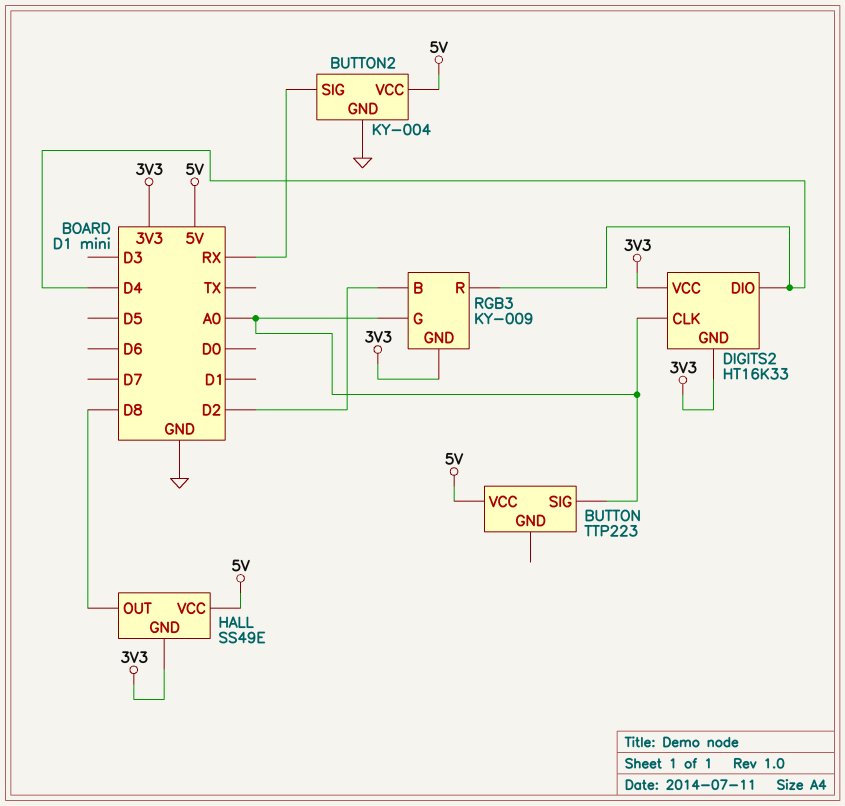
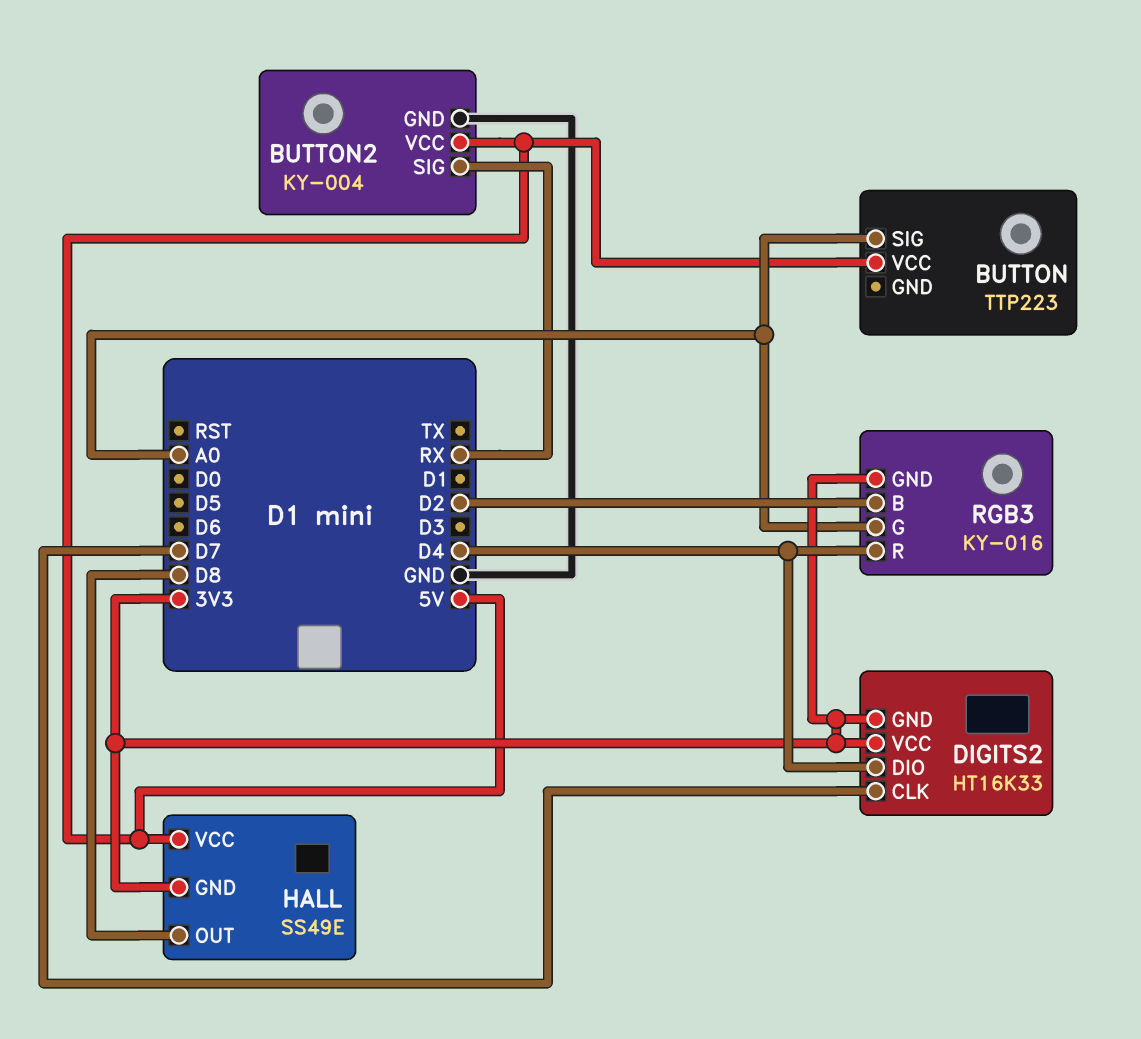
DIGITS2 pin CLK: A0 -> D7
RGB3: KY-009 -> KY-016

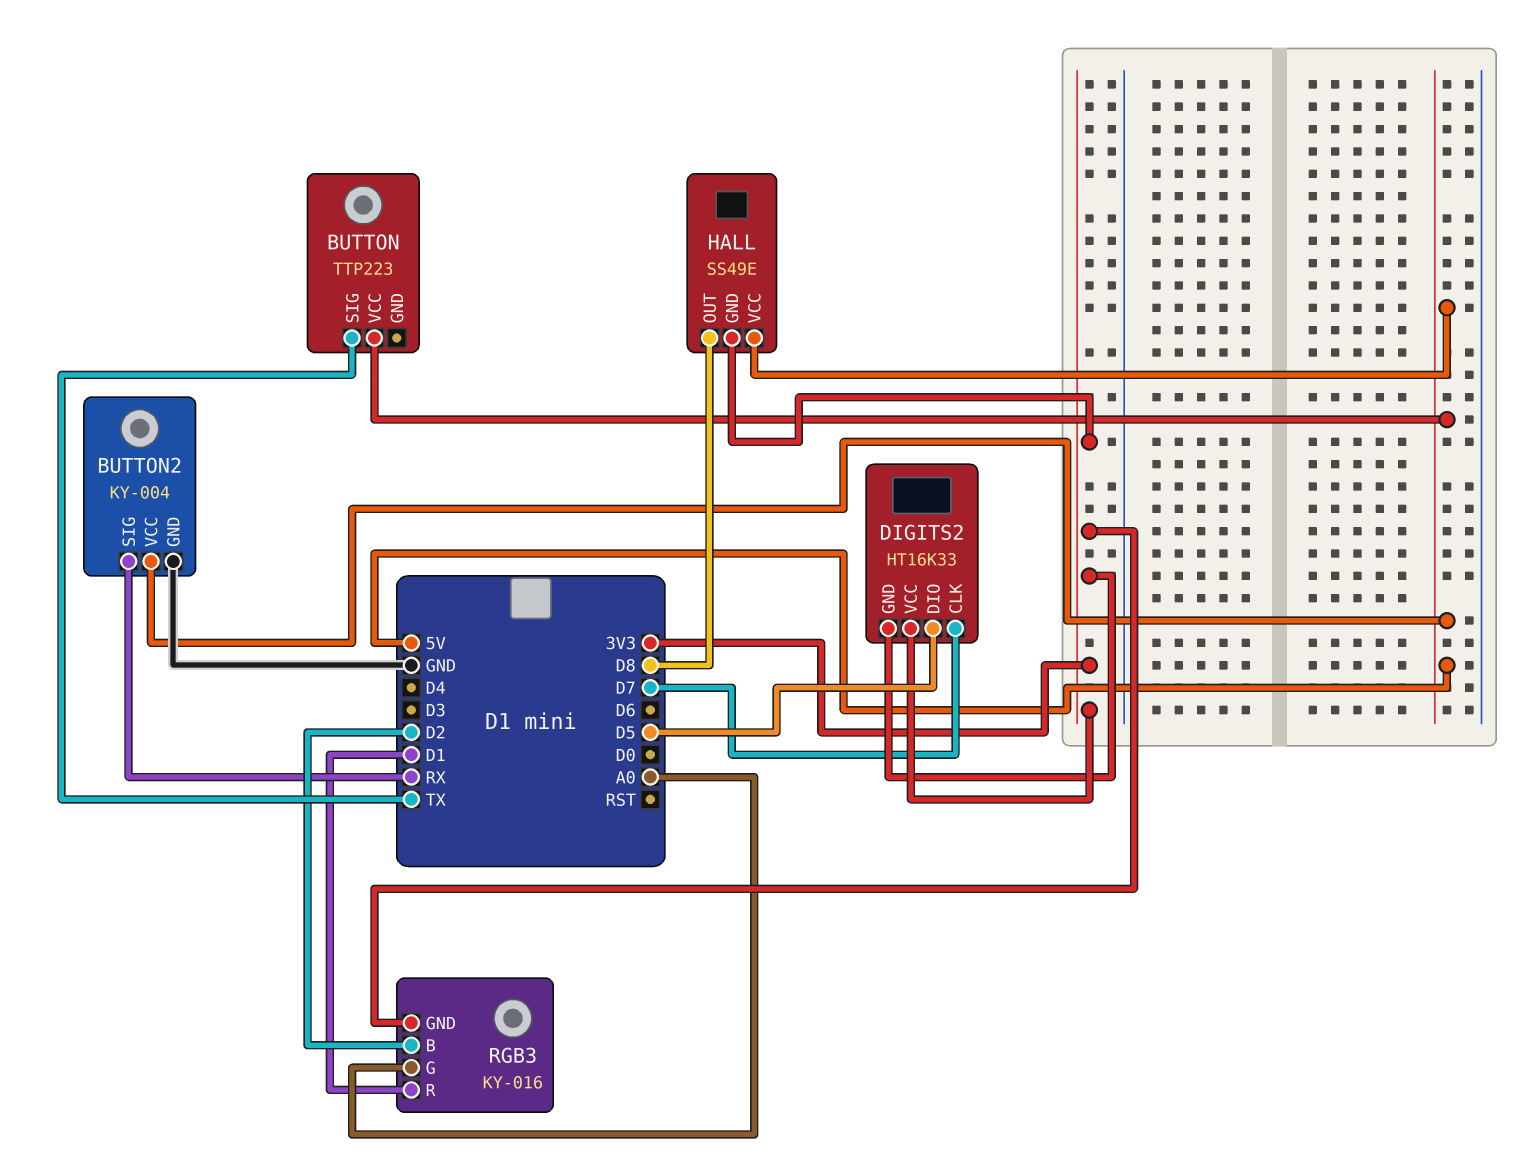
BUTTON pin SIG: A0 -> TX
DIGITS2 pin DIO: D4 -> D5
RGB3 pin R: D4 -> D1

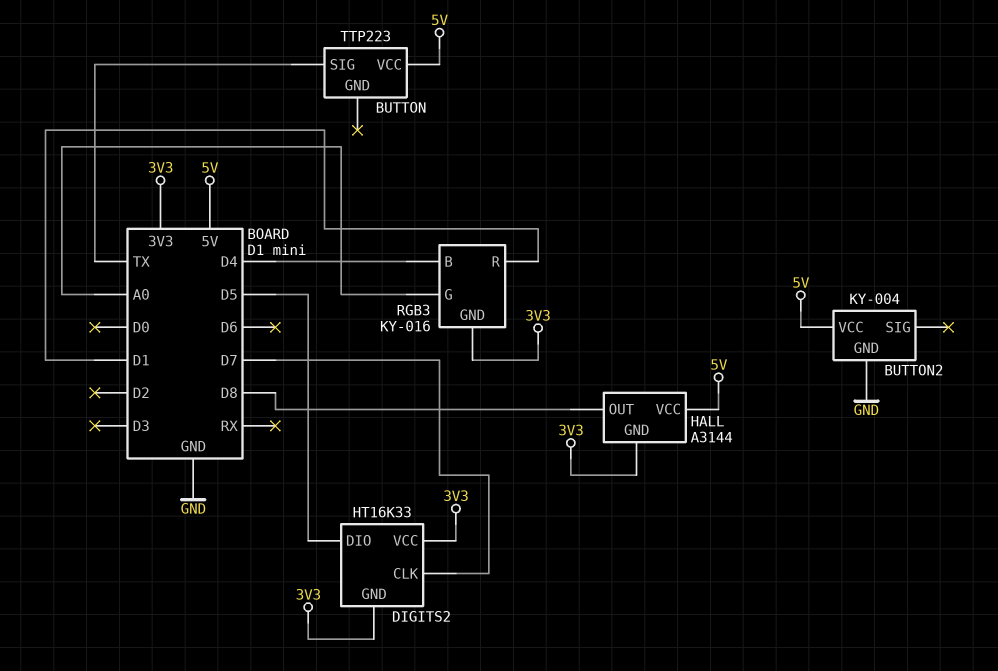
BUTTON2 pin SIG: RX -> none
HALL: SS49E -> A3144
RGB3 pin B: D2 -> D4

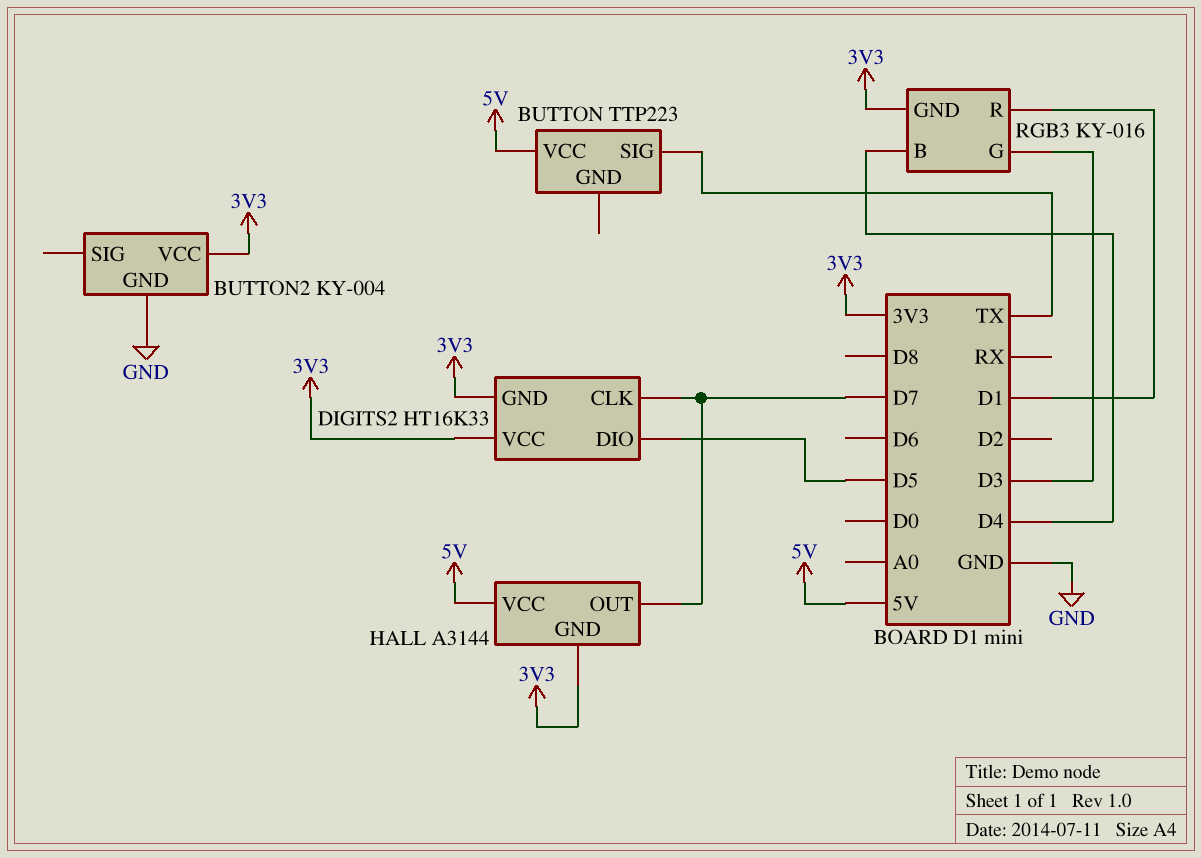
BUTTON2 pin VCC: 5V -> 3V3
HALL pin OUT: D8 -> D7
RGB3 pin G: A0 -> D3

